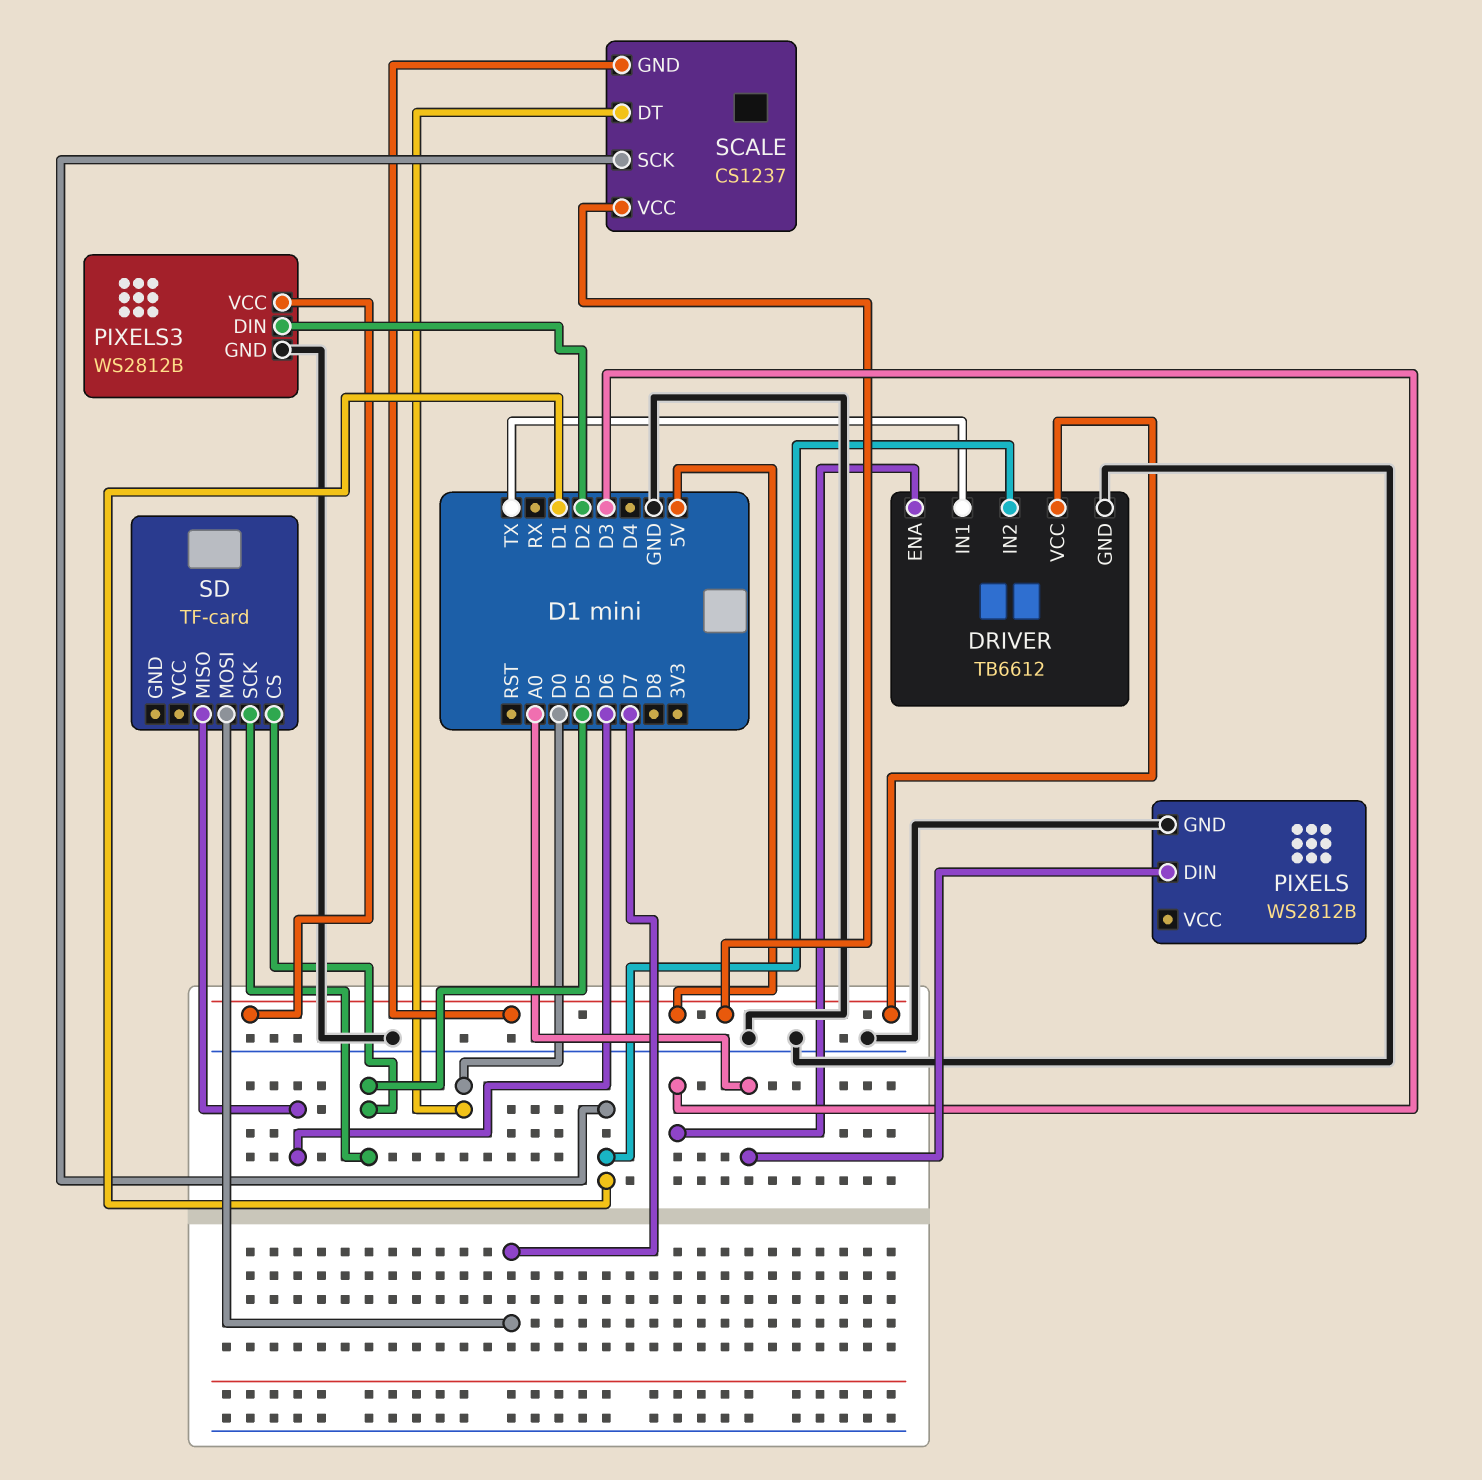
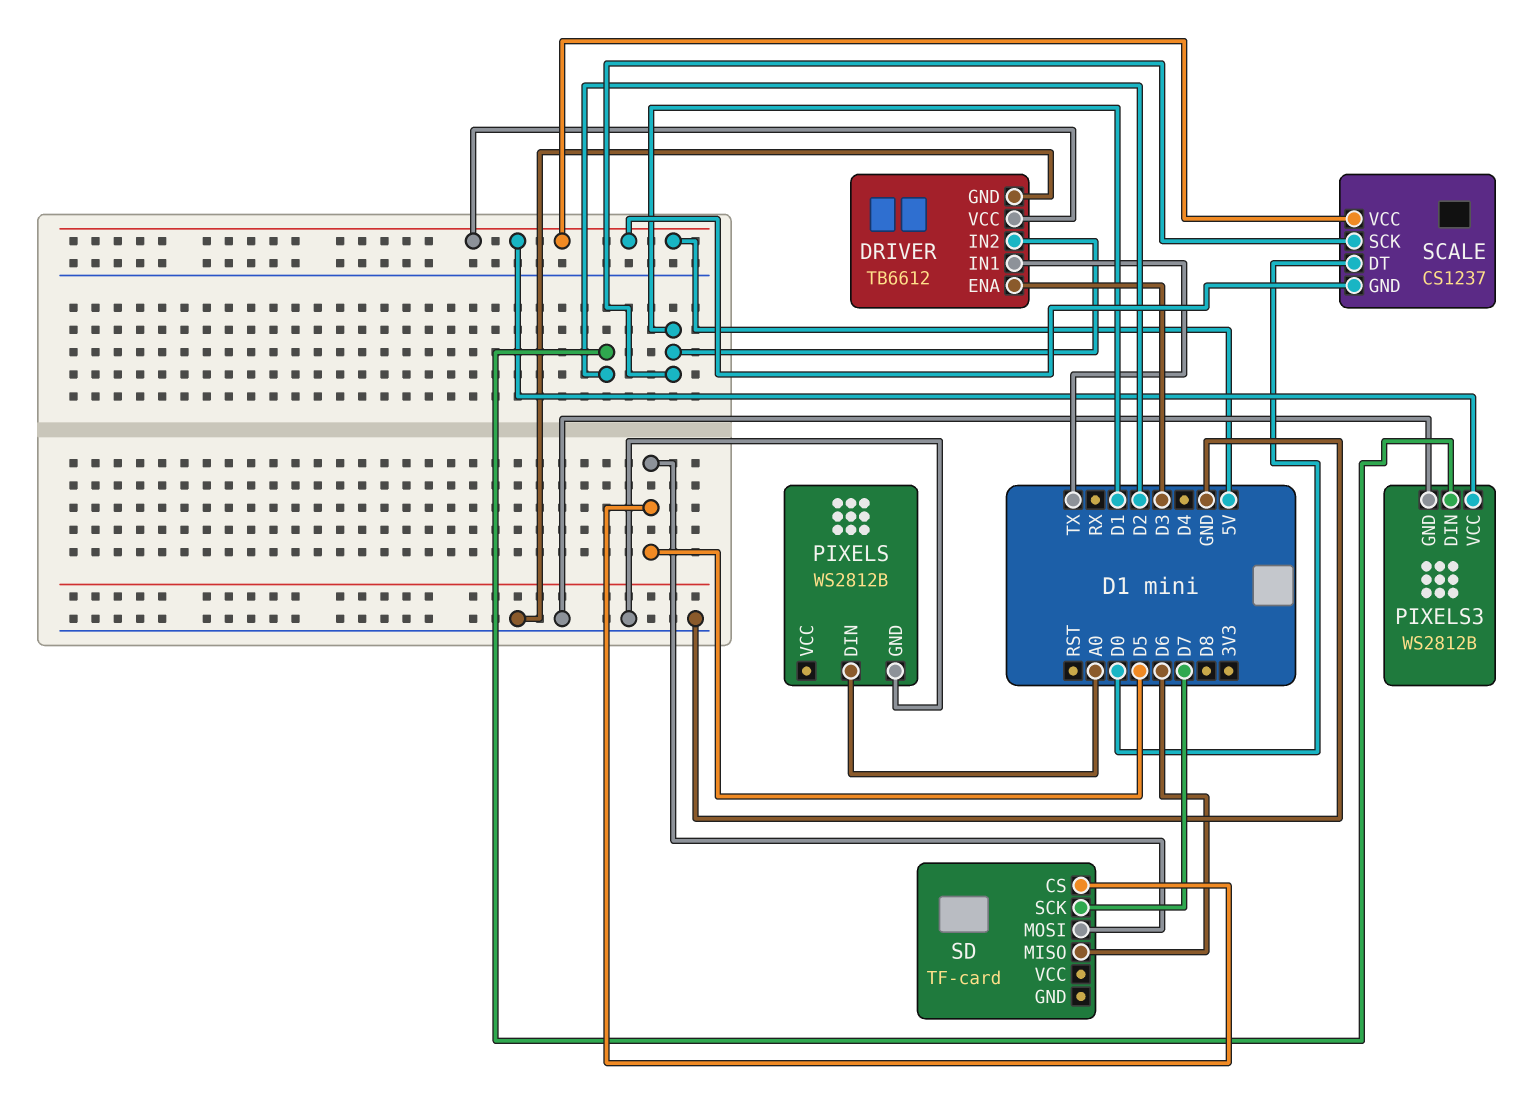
SD pin MOSI: D7 -> D5
SD pin SCK: D5 -> D7

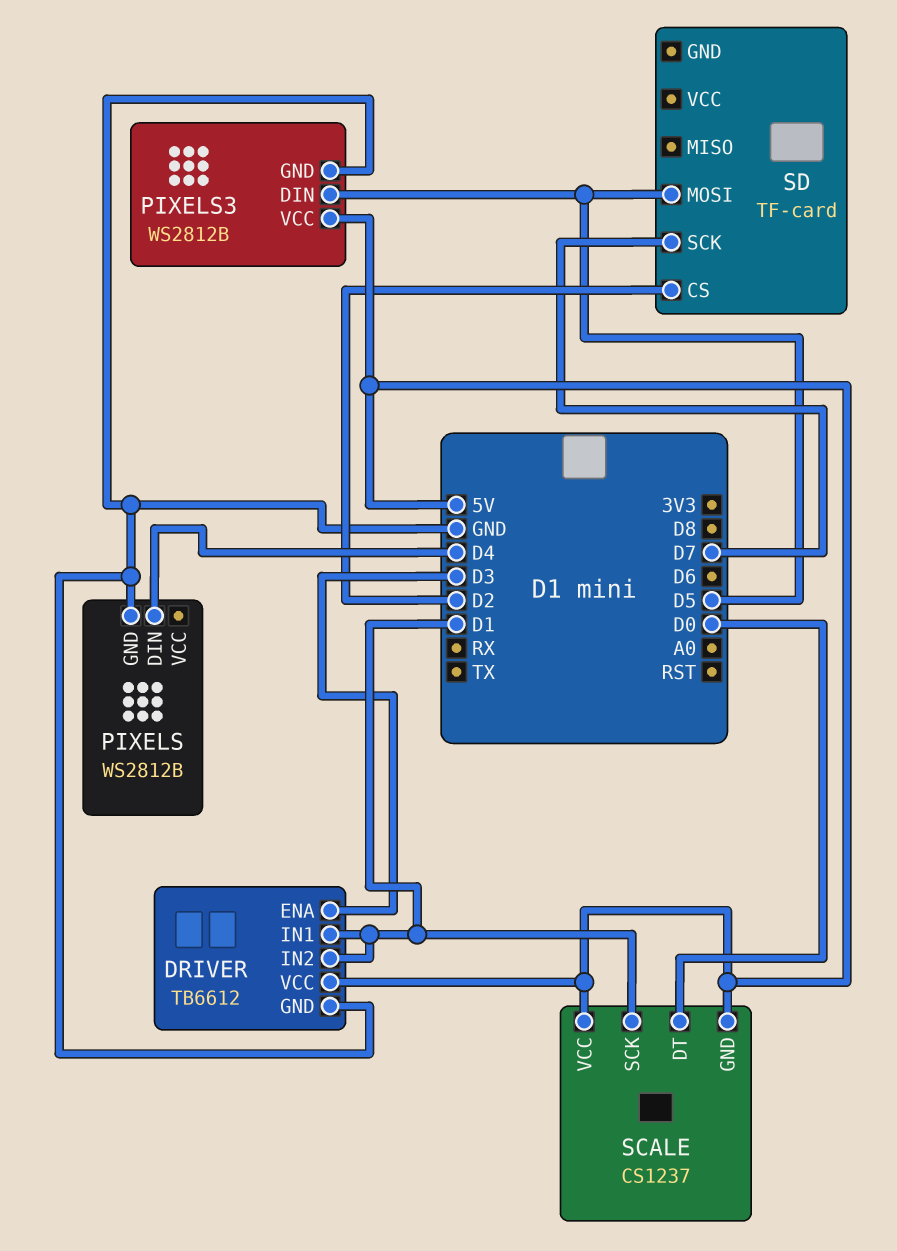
DRIVER pin IN1: TX -> D1
PIXELS pin DIN: A0 -> D4
PIXELS3 pin DIN: D2 -> D5
SD pin CS: D5 -> D2
SD pin MISO: D6 -> none

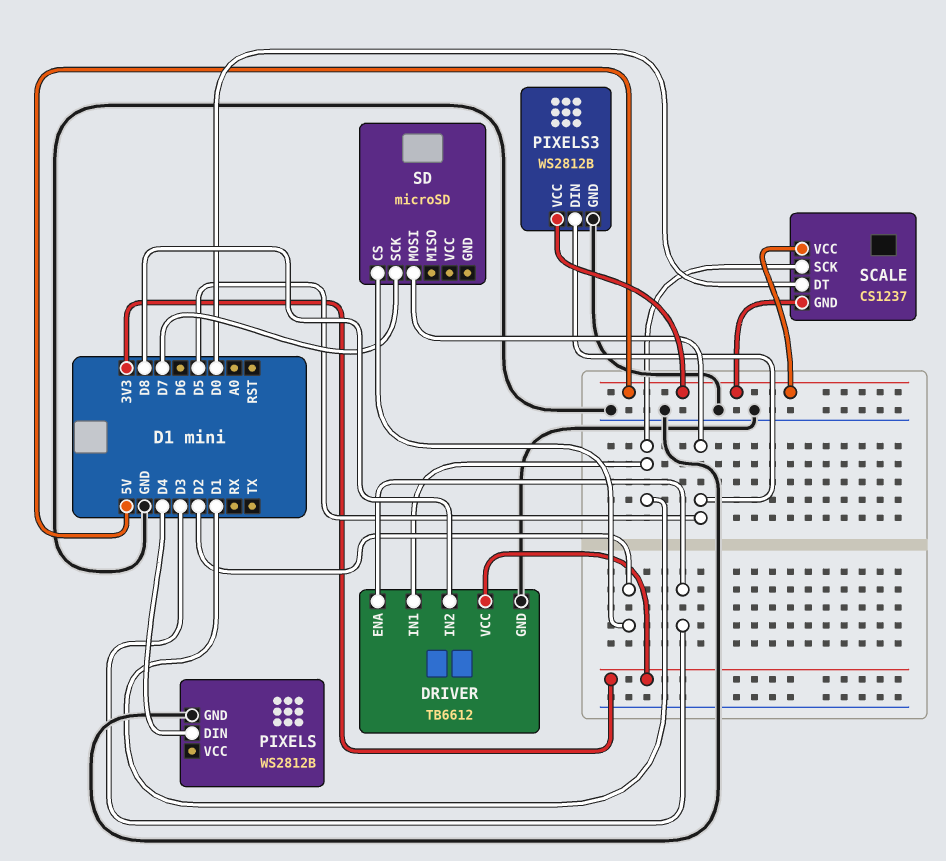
DRIVER pin IN2: D1 -> D8
DRIVER pin VCC: 5V -> 3V3
SD: TF-card -> microSD

